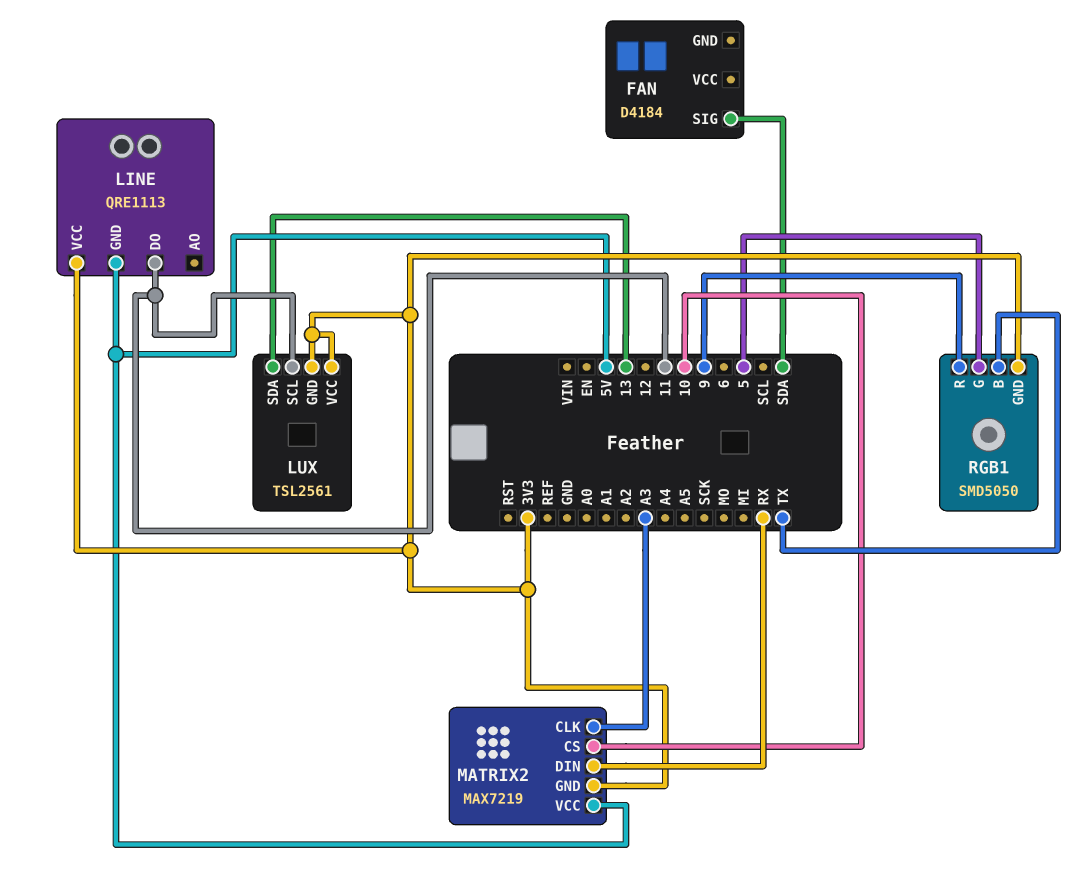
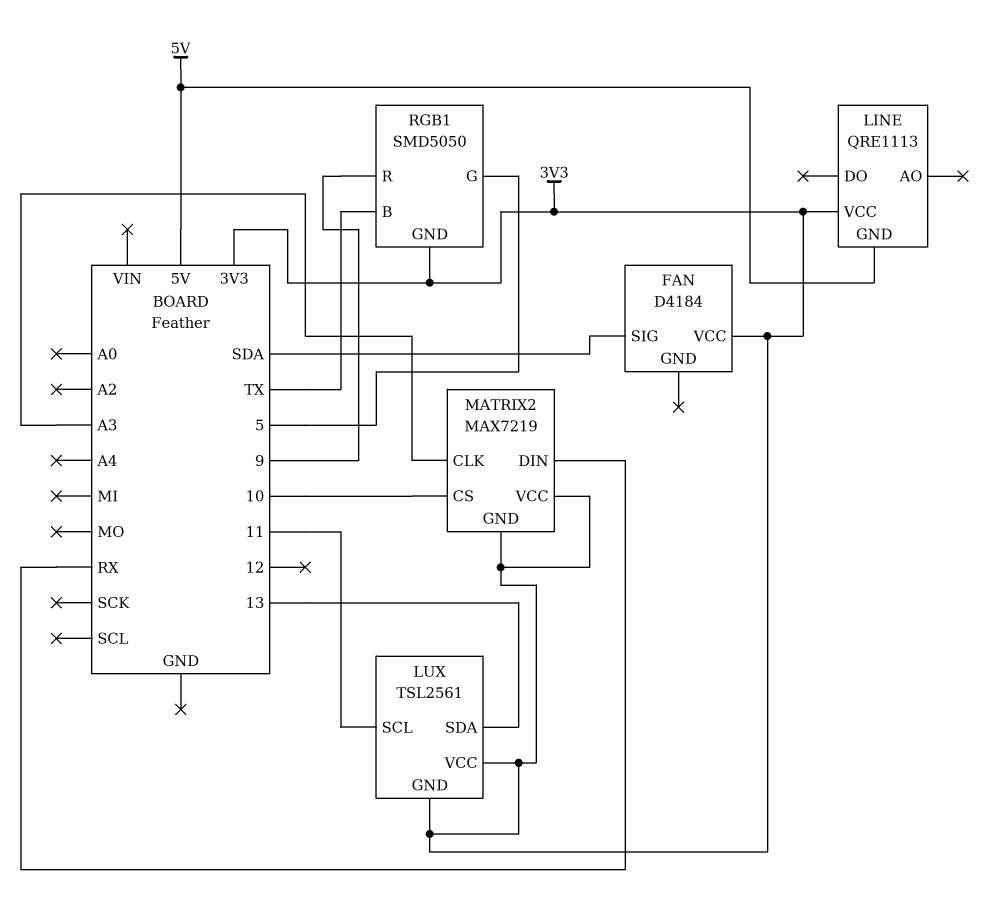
FAN pin VCC: none -> 3V3
LINE pin DO: 11 -> none
MATRIX2 pin VCC: 5V -> 3V3

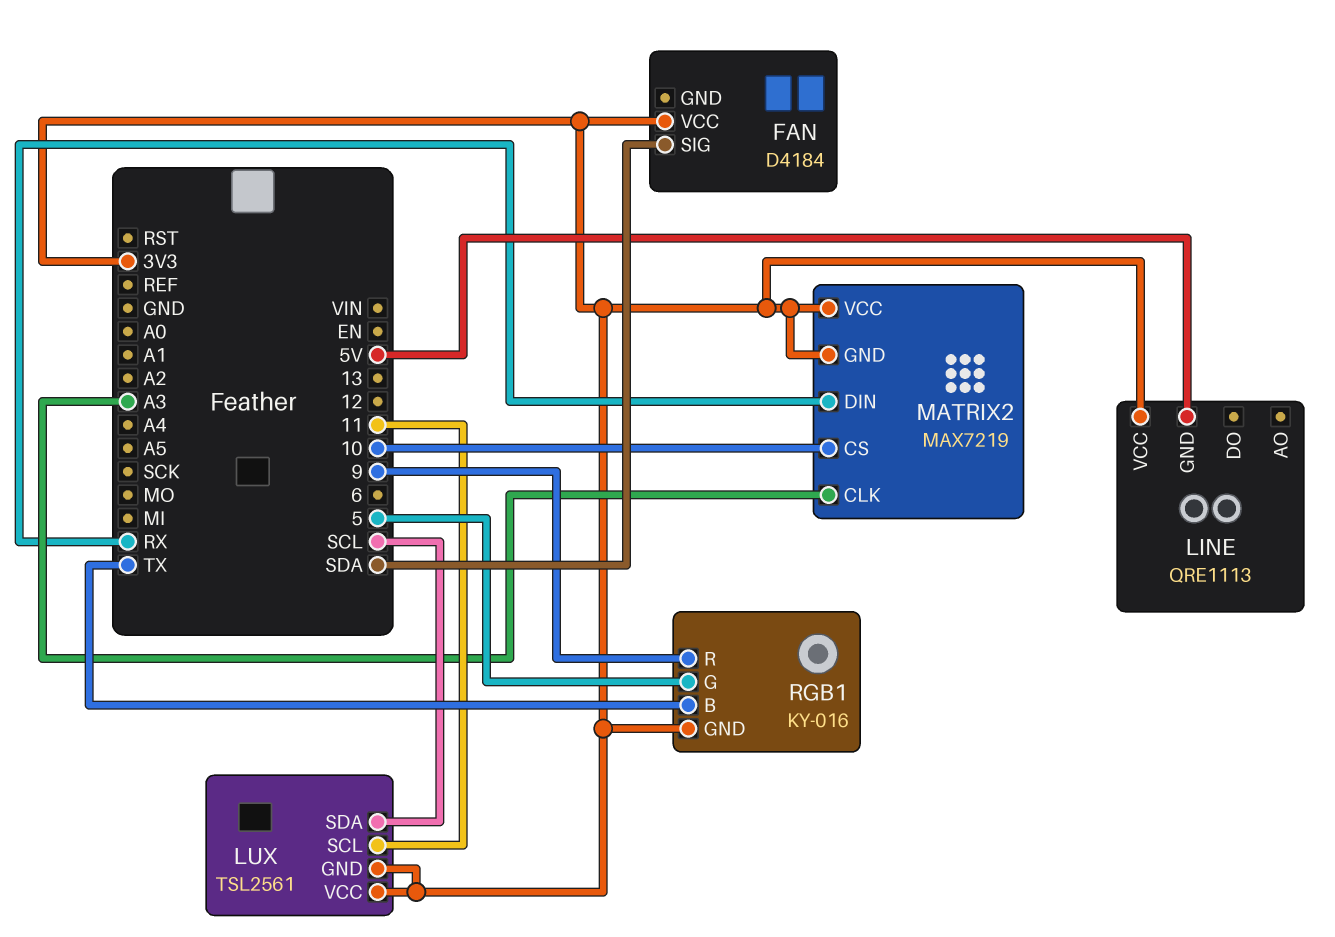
LUX pin SDA: 13 -> SCL
RGB1: SMD5050 -> KY-016

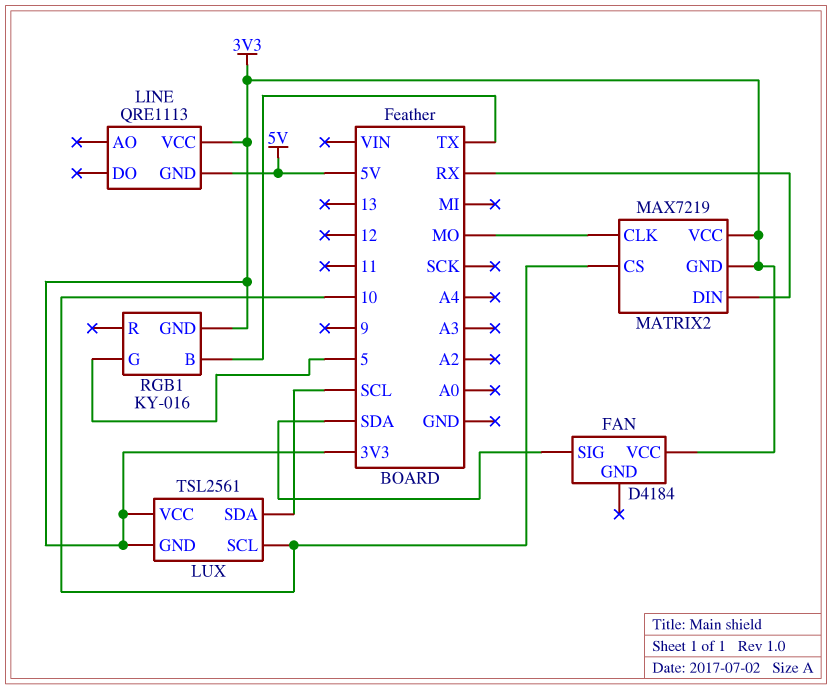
LUX pin SCL: 11 -> 10
MATRIX2 pin CLK: A3 -> MO
RGB1 pin R: 9 -> none

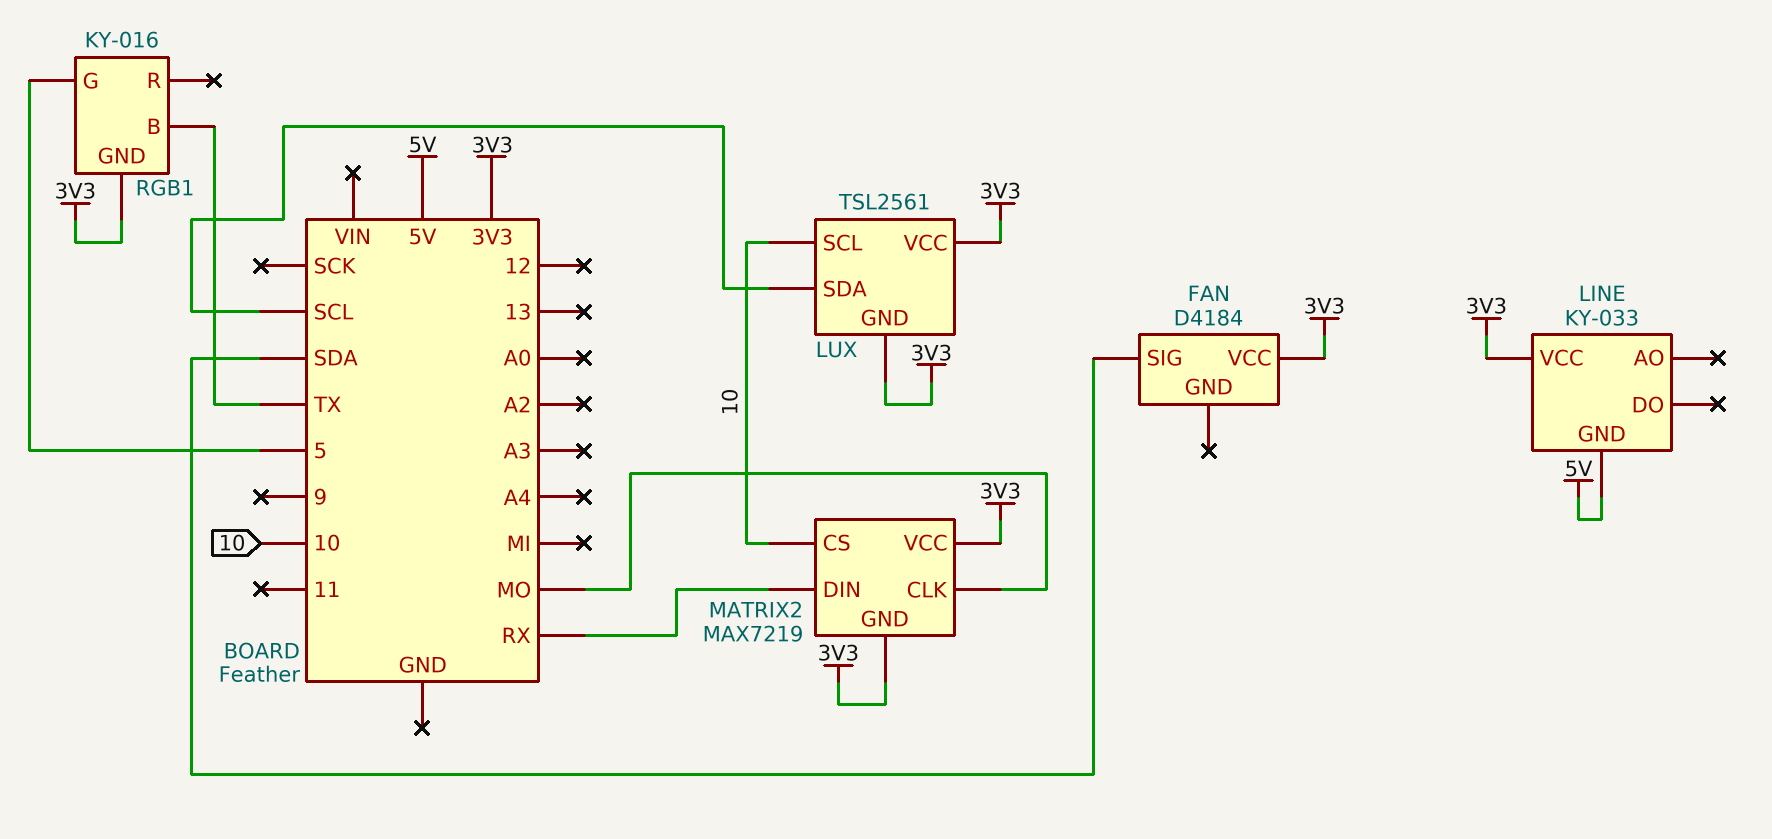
LINE: QRE1113 -> KY-033

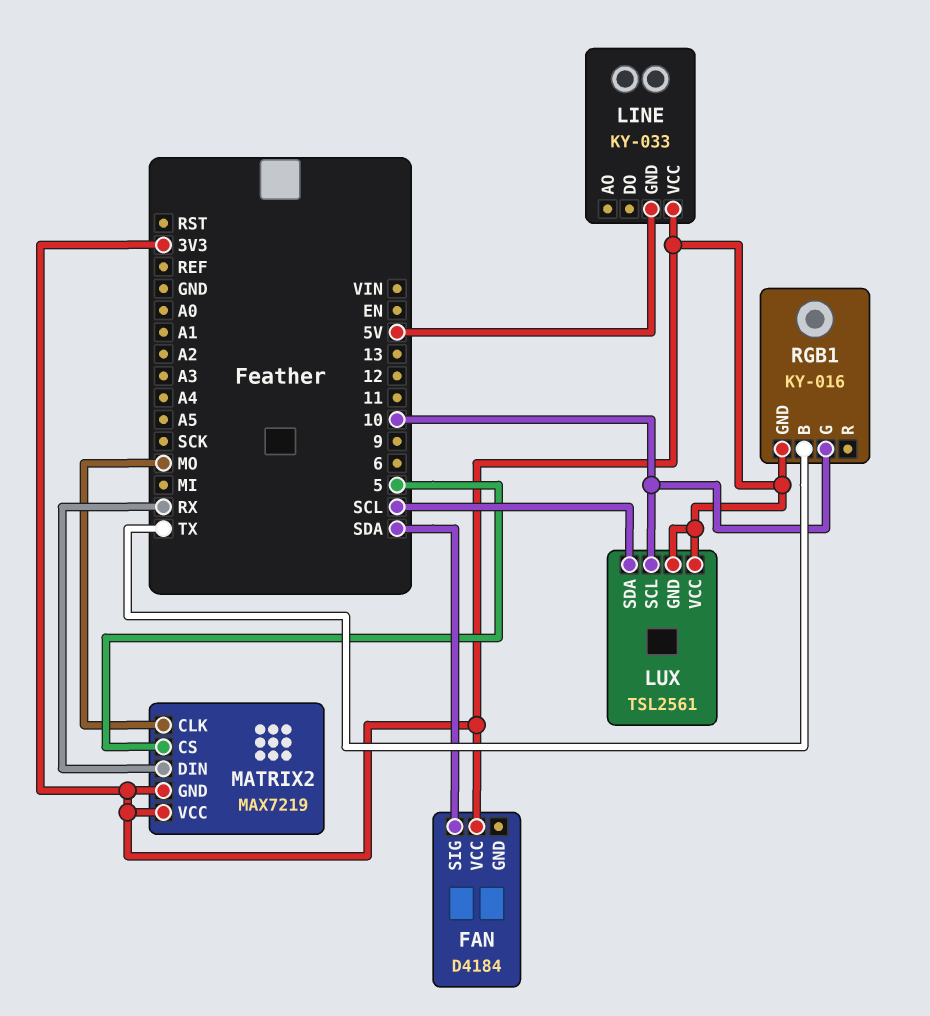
MATRIX2 pin CS: 10 -> 5
RGB1 pin G: 5 -> 10

